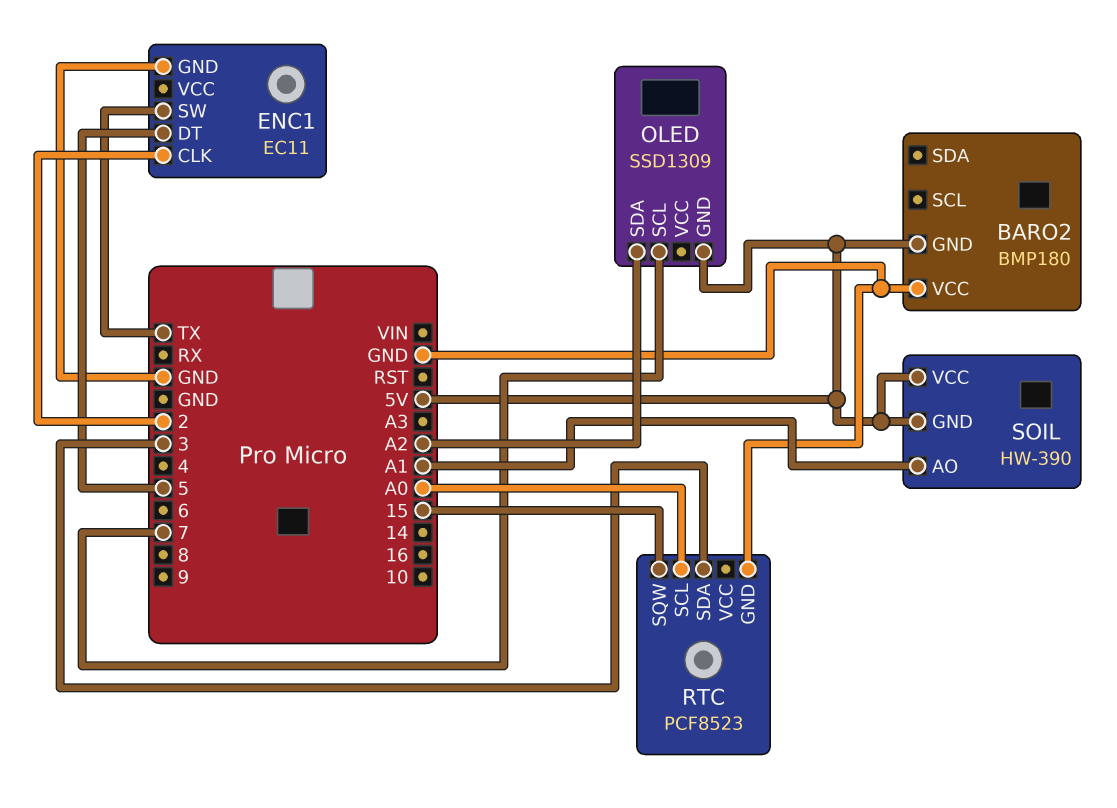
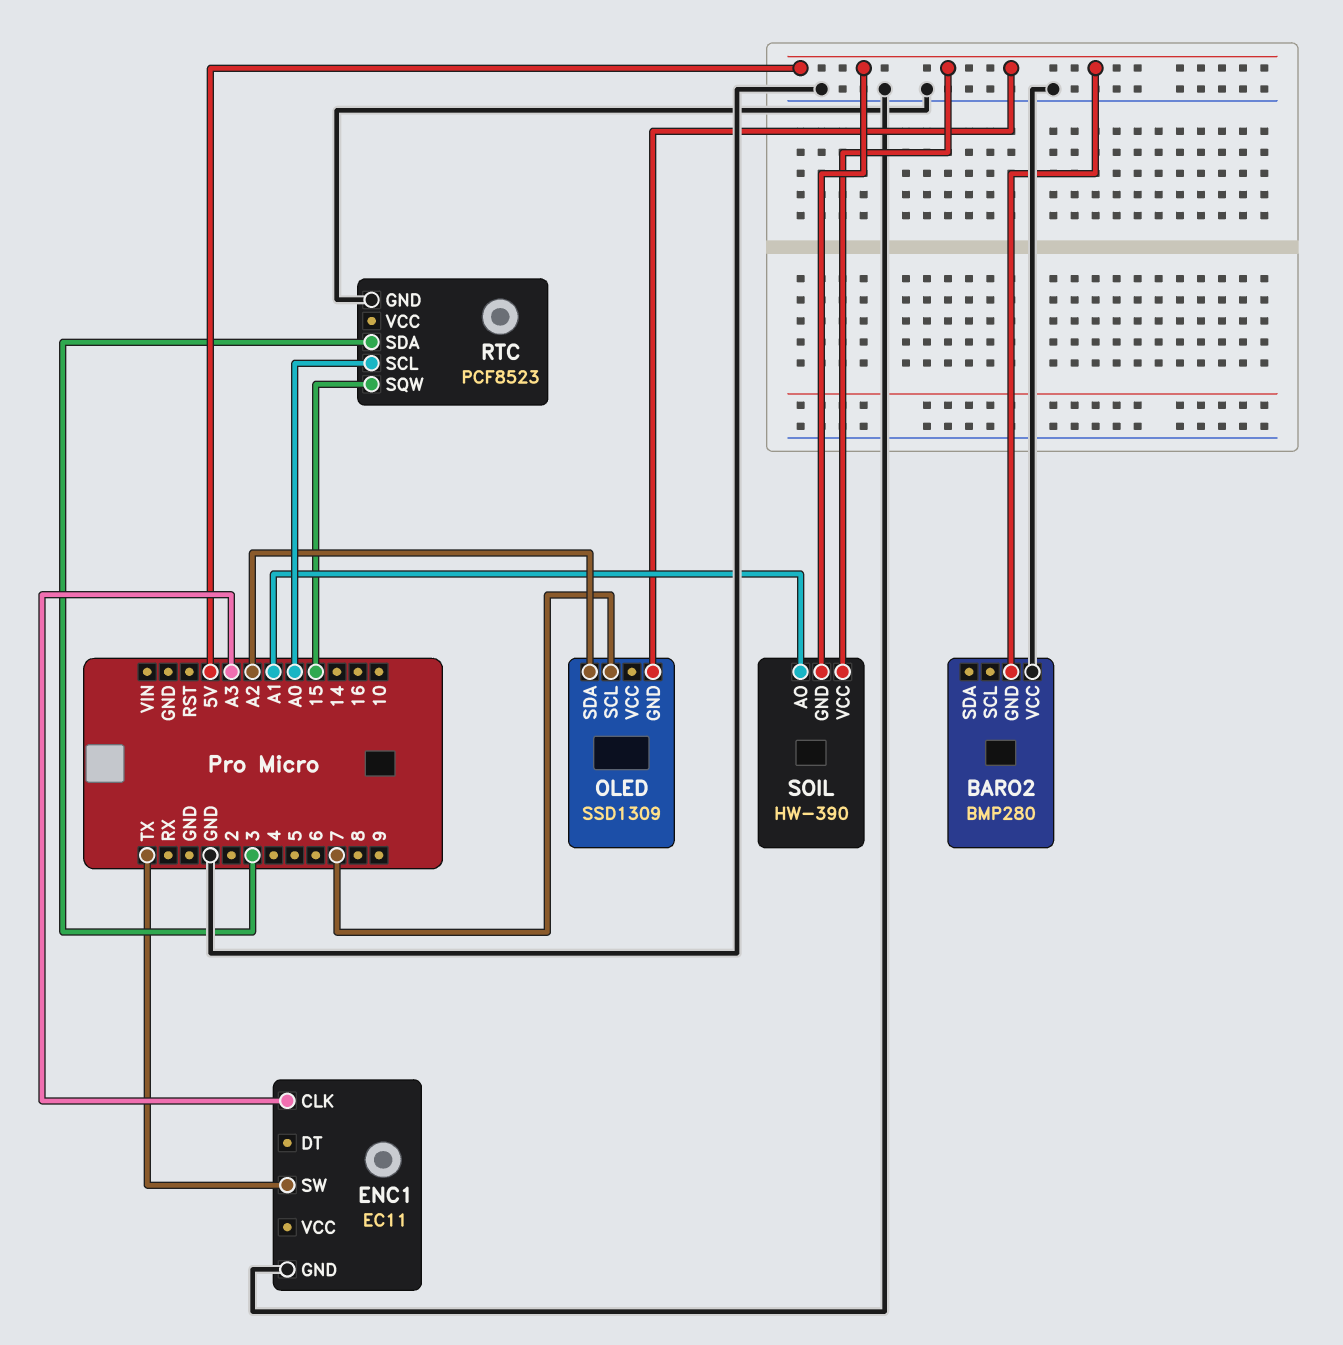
BARO2: BMP180 -> BMP280
ENC1 pin CLK: 2 -> A3
ENC1 pin DT: 5 -> none

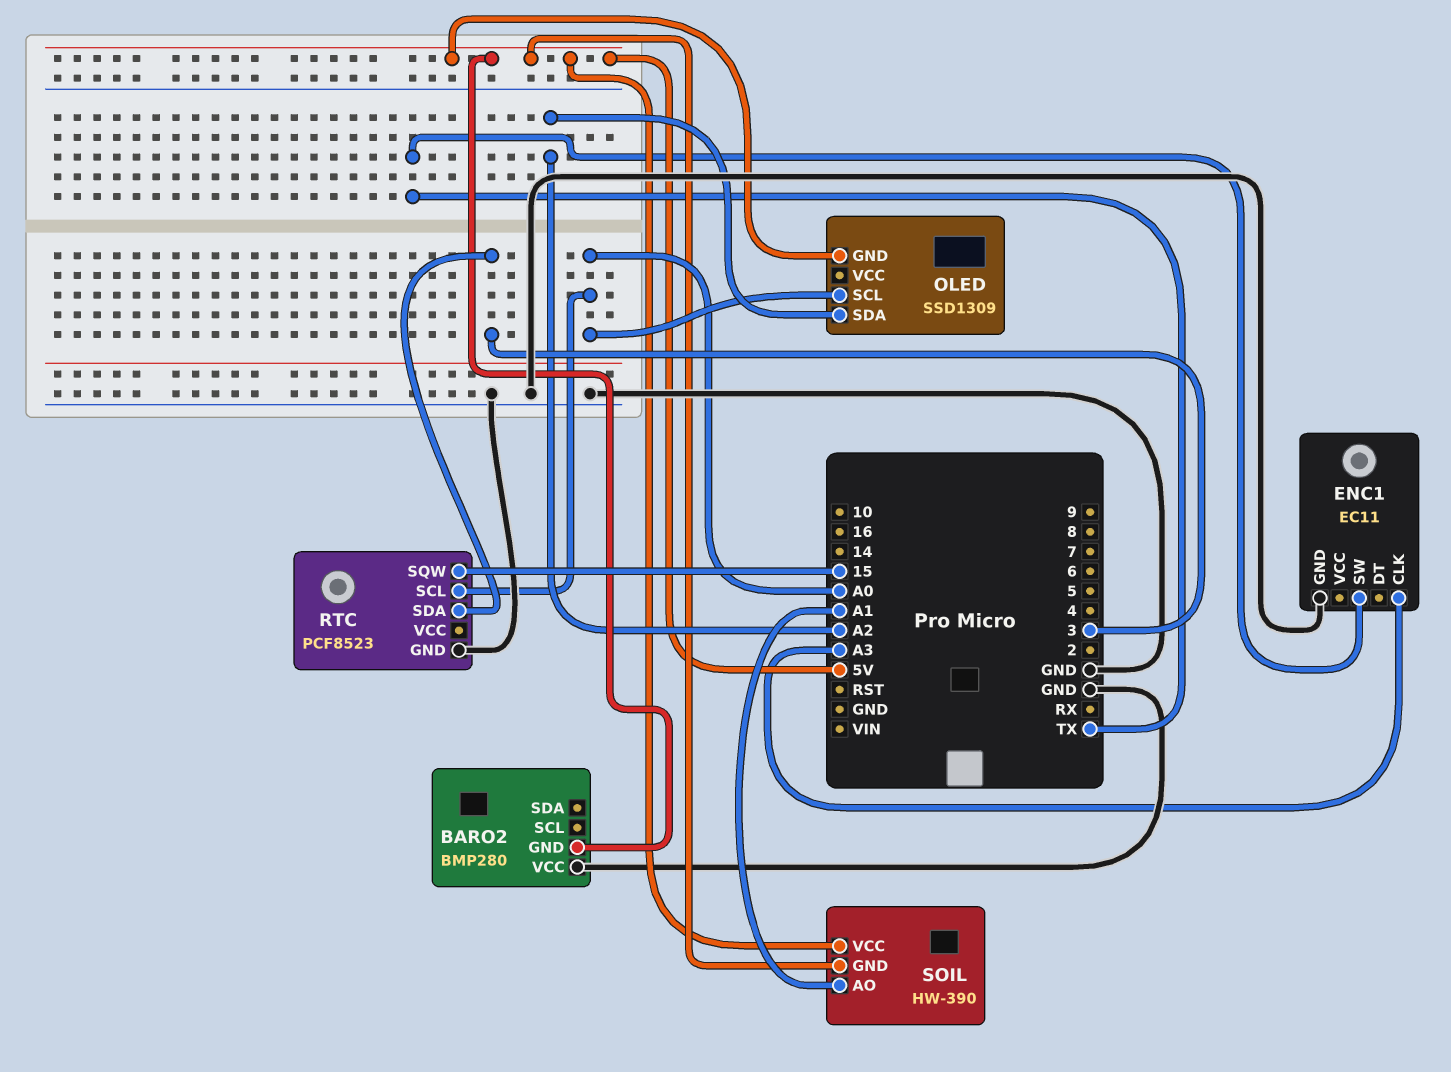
OLED pin SCL: 7 -> A0

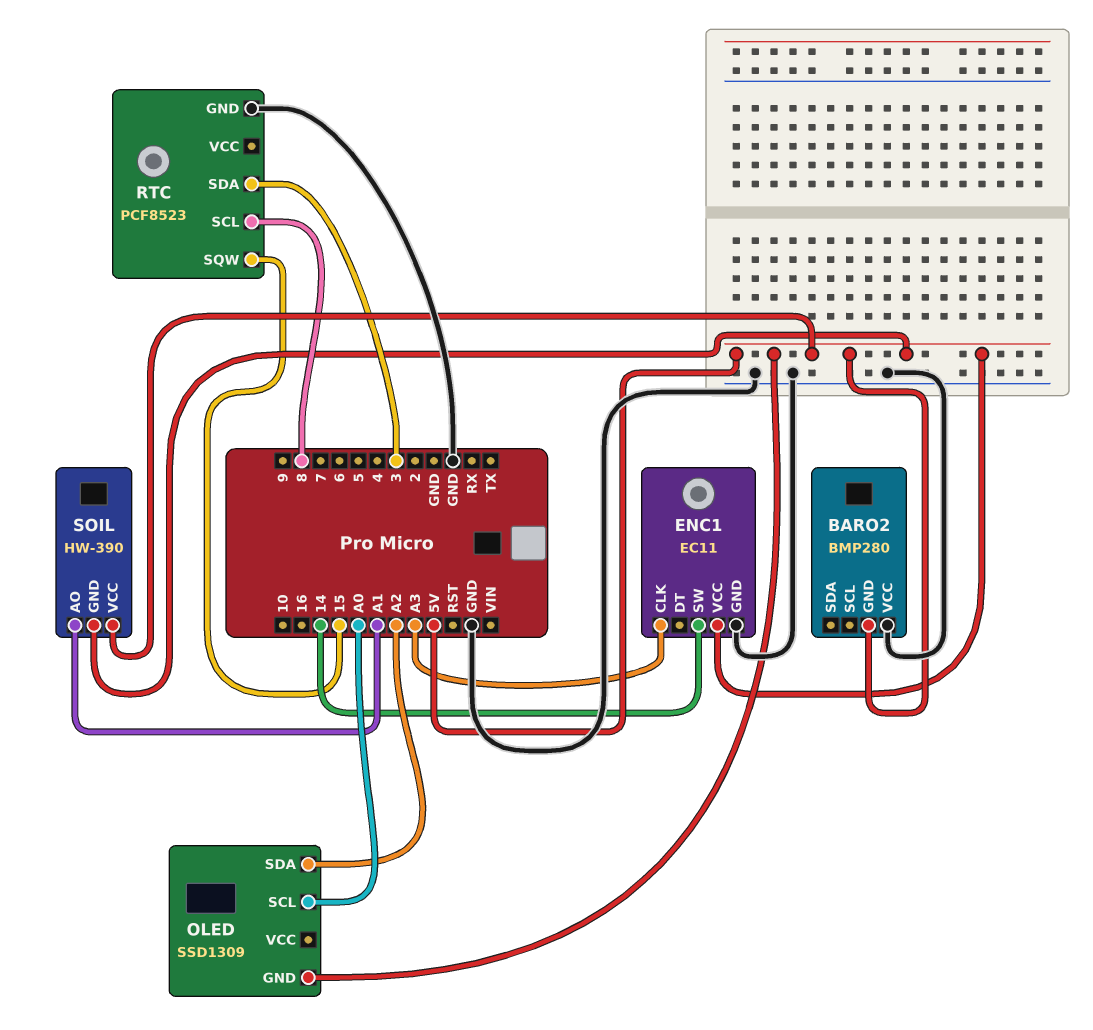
ENC1 pin SW: TX -> 14
ENC1 pin VCC: none -> 5V
RTC pin SCL: A0 -> 8

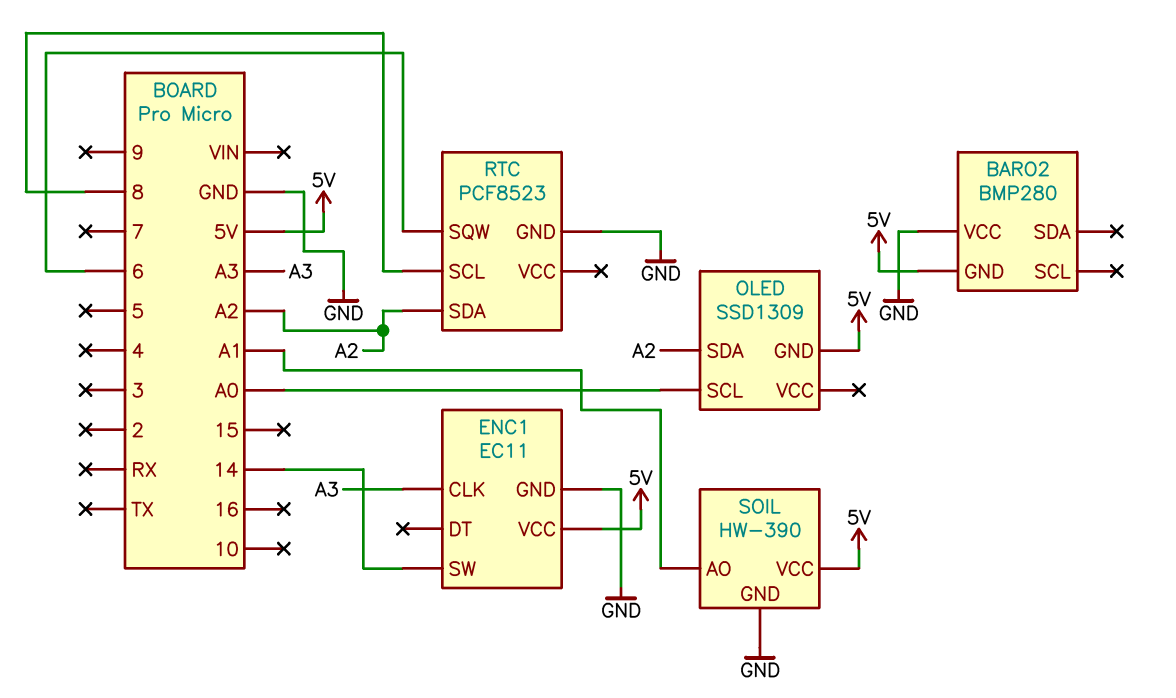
RTC pin SDA: 3 -> A2
RTC pin SQW: 15 -> 6
SOIL pin GND: 5V -> GND

